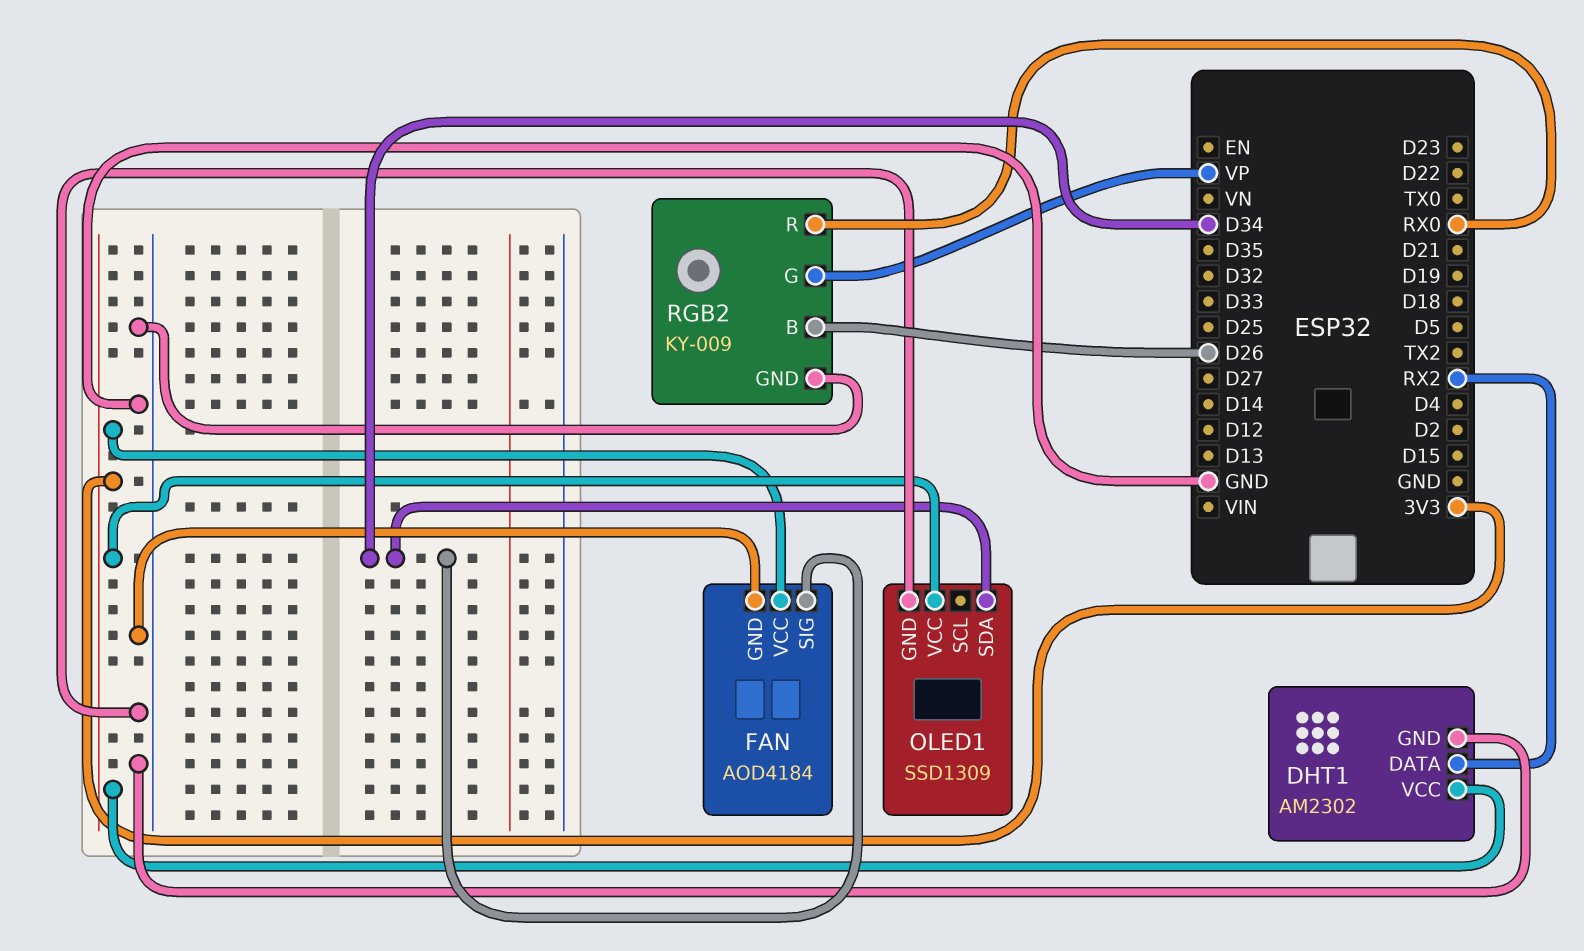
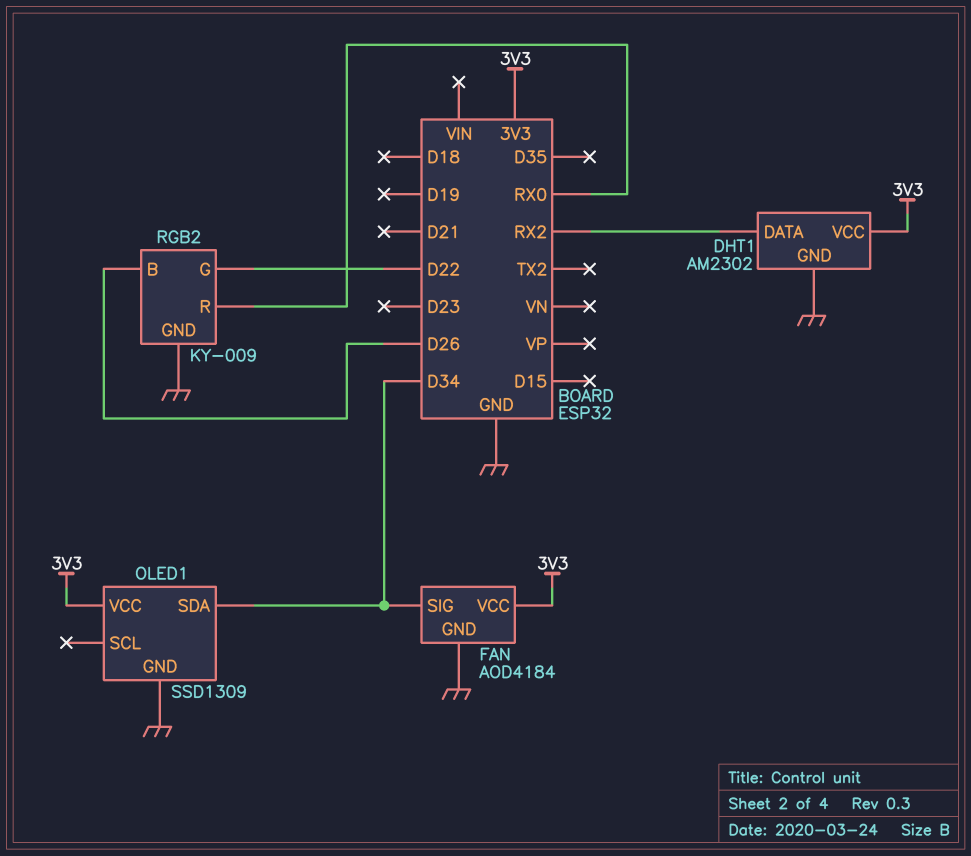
RGB2 pin G: VP -> D22

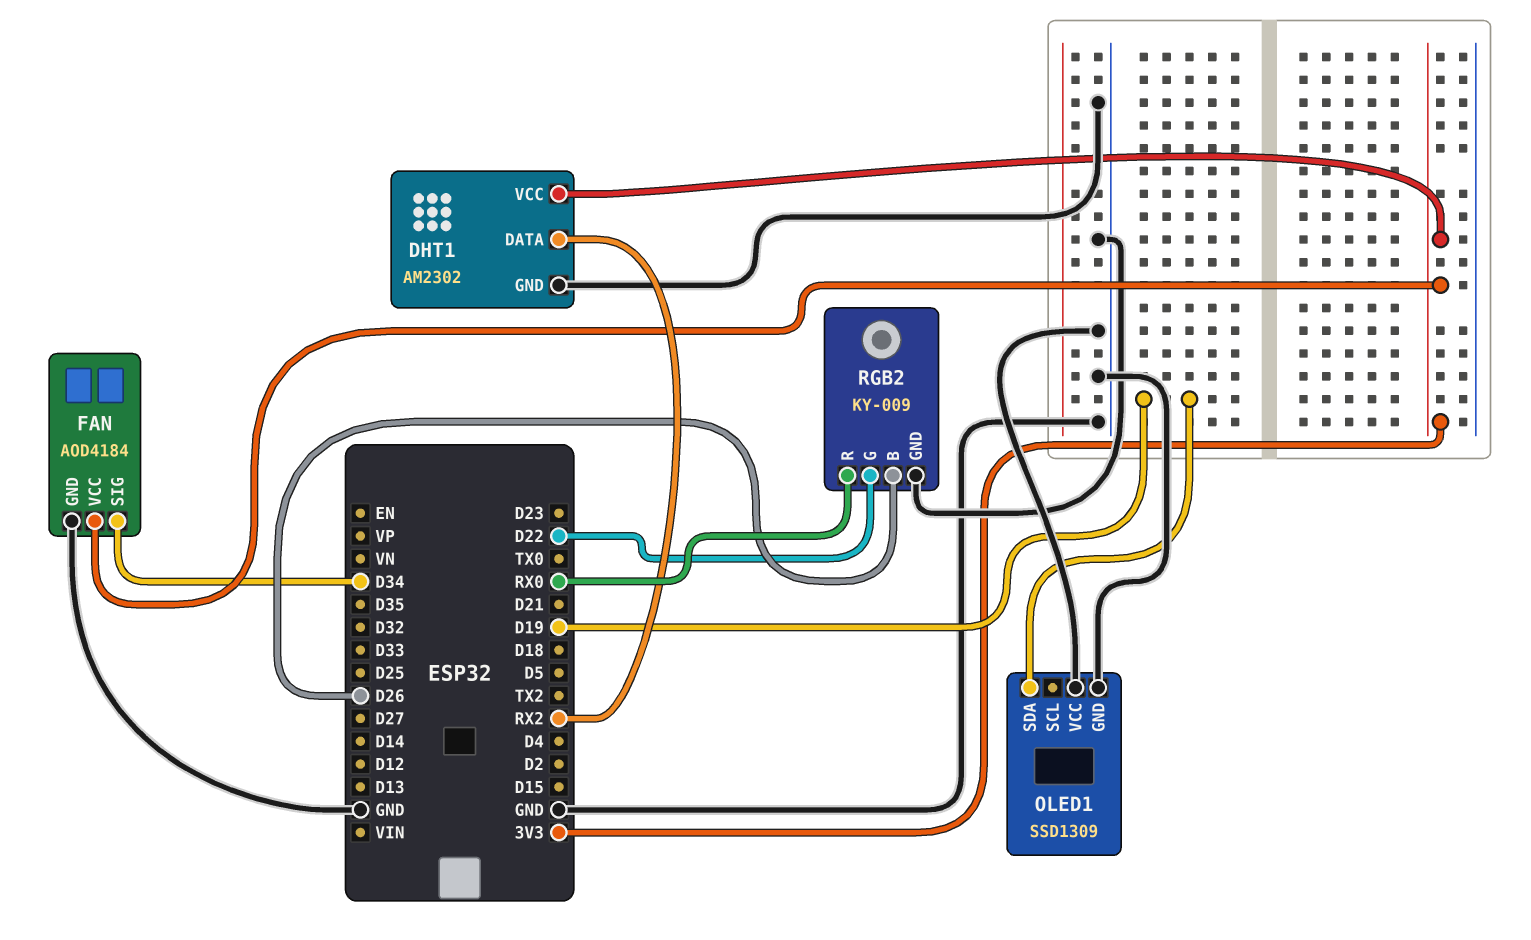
OLED1 pin SDA: D34 -> D19
OLED1 pin VCC: 3V3 -> GND

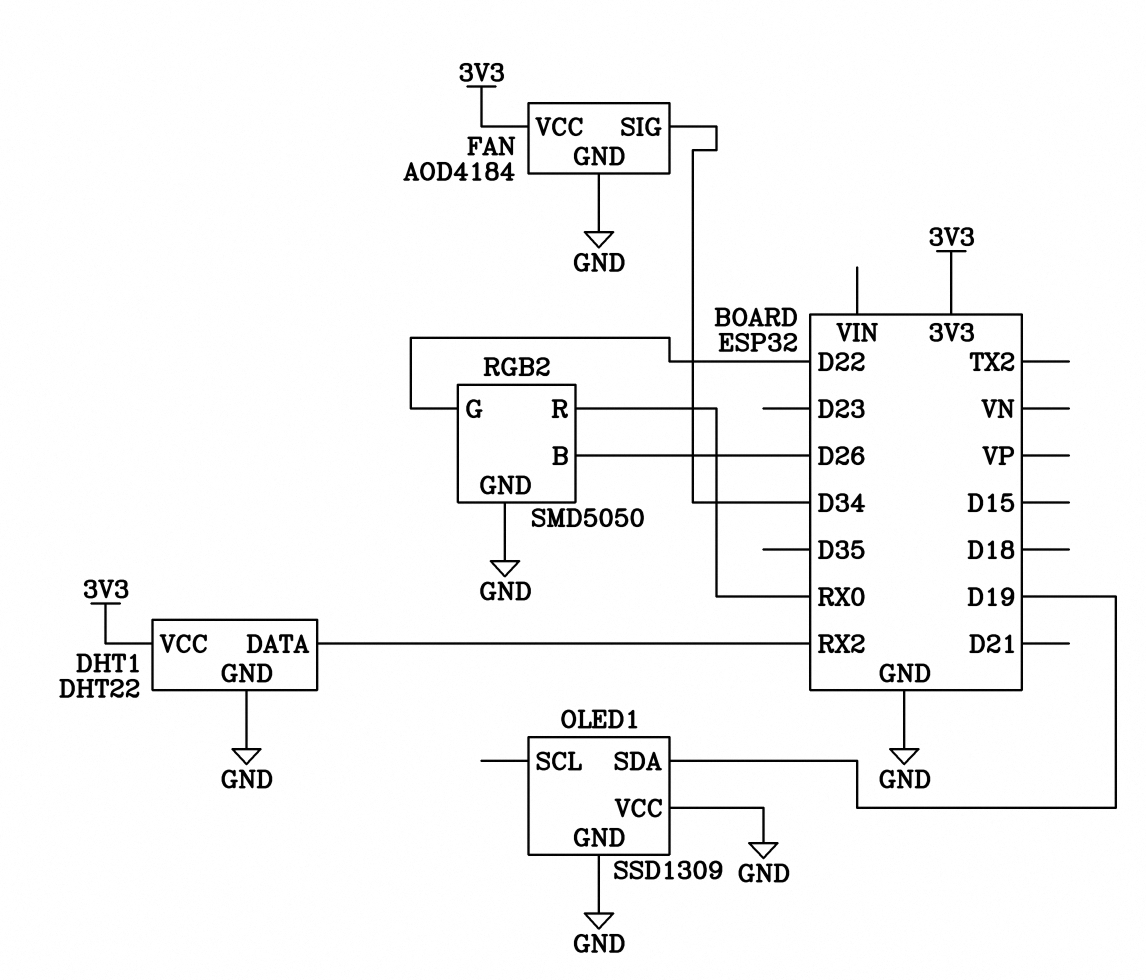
DHT1: AM2302 -> DHT22
RGB2: KY-009 -> SMD5050

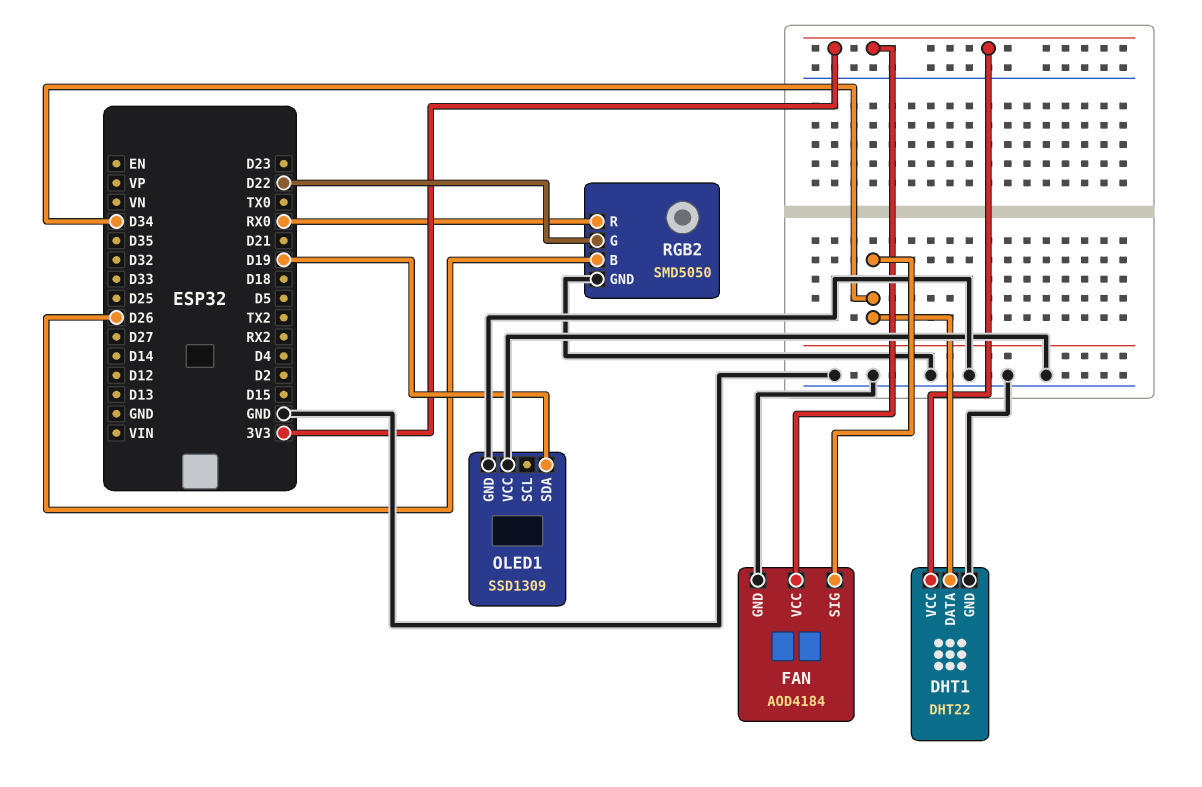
DHT1 pin DATA: RX2 -> D34

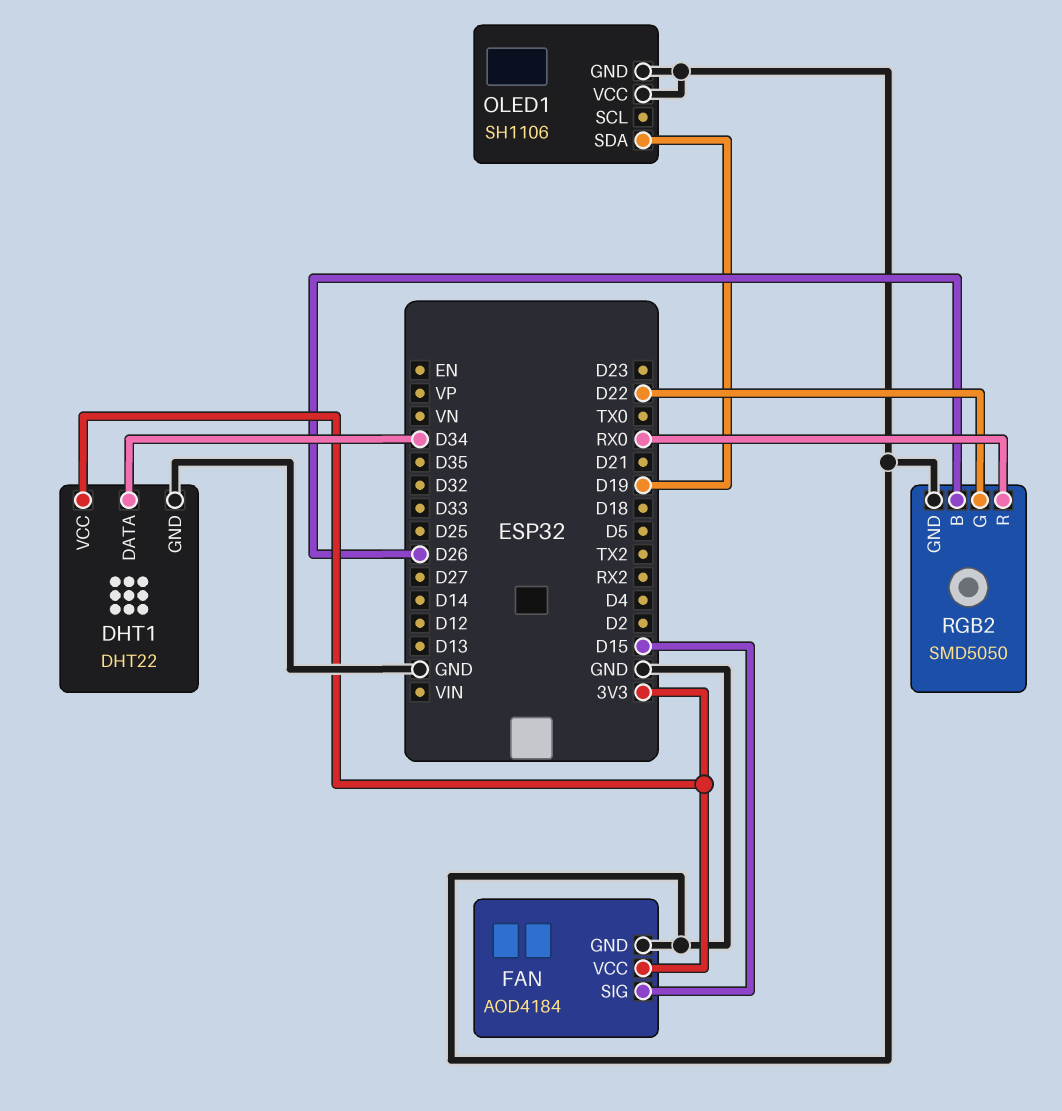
FAN pin SIG: D34 -> D15
OLED1: SSD1309 -> SH1106

